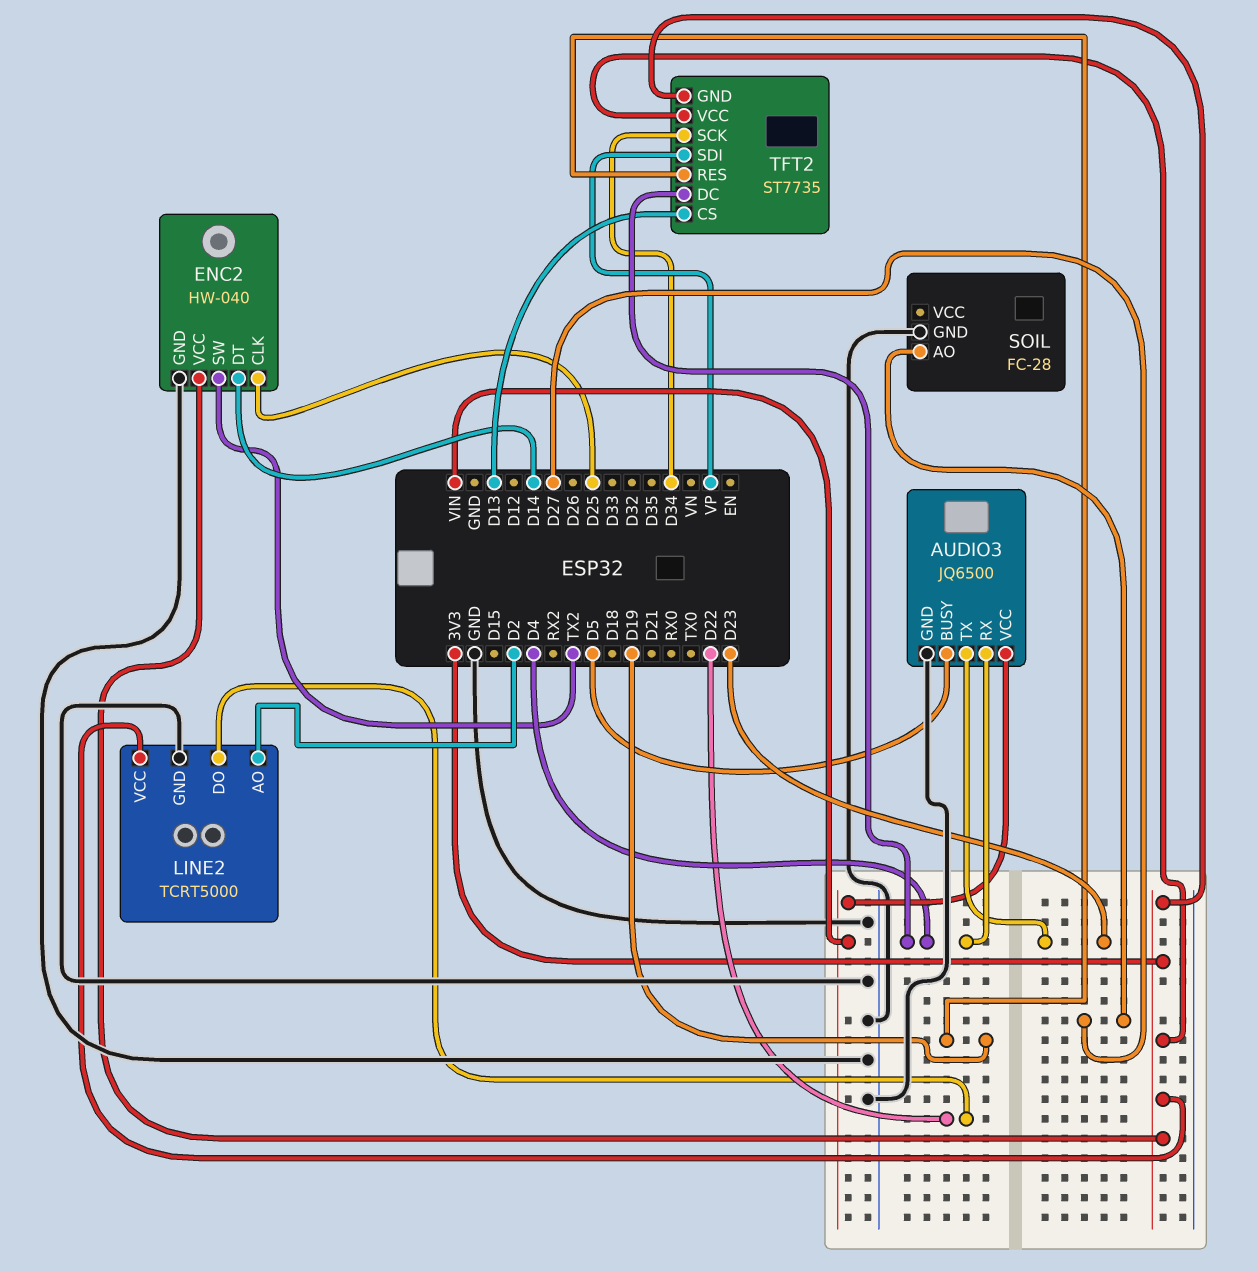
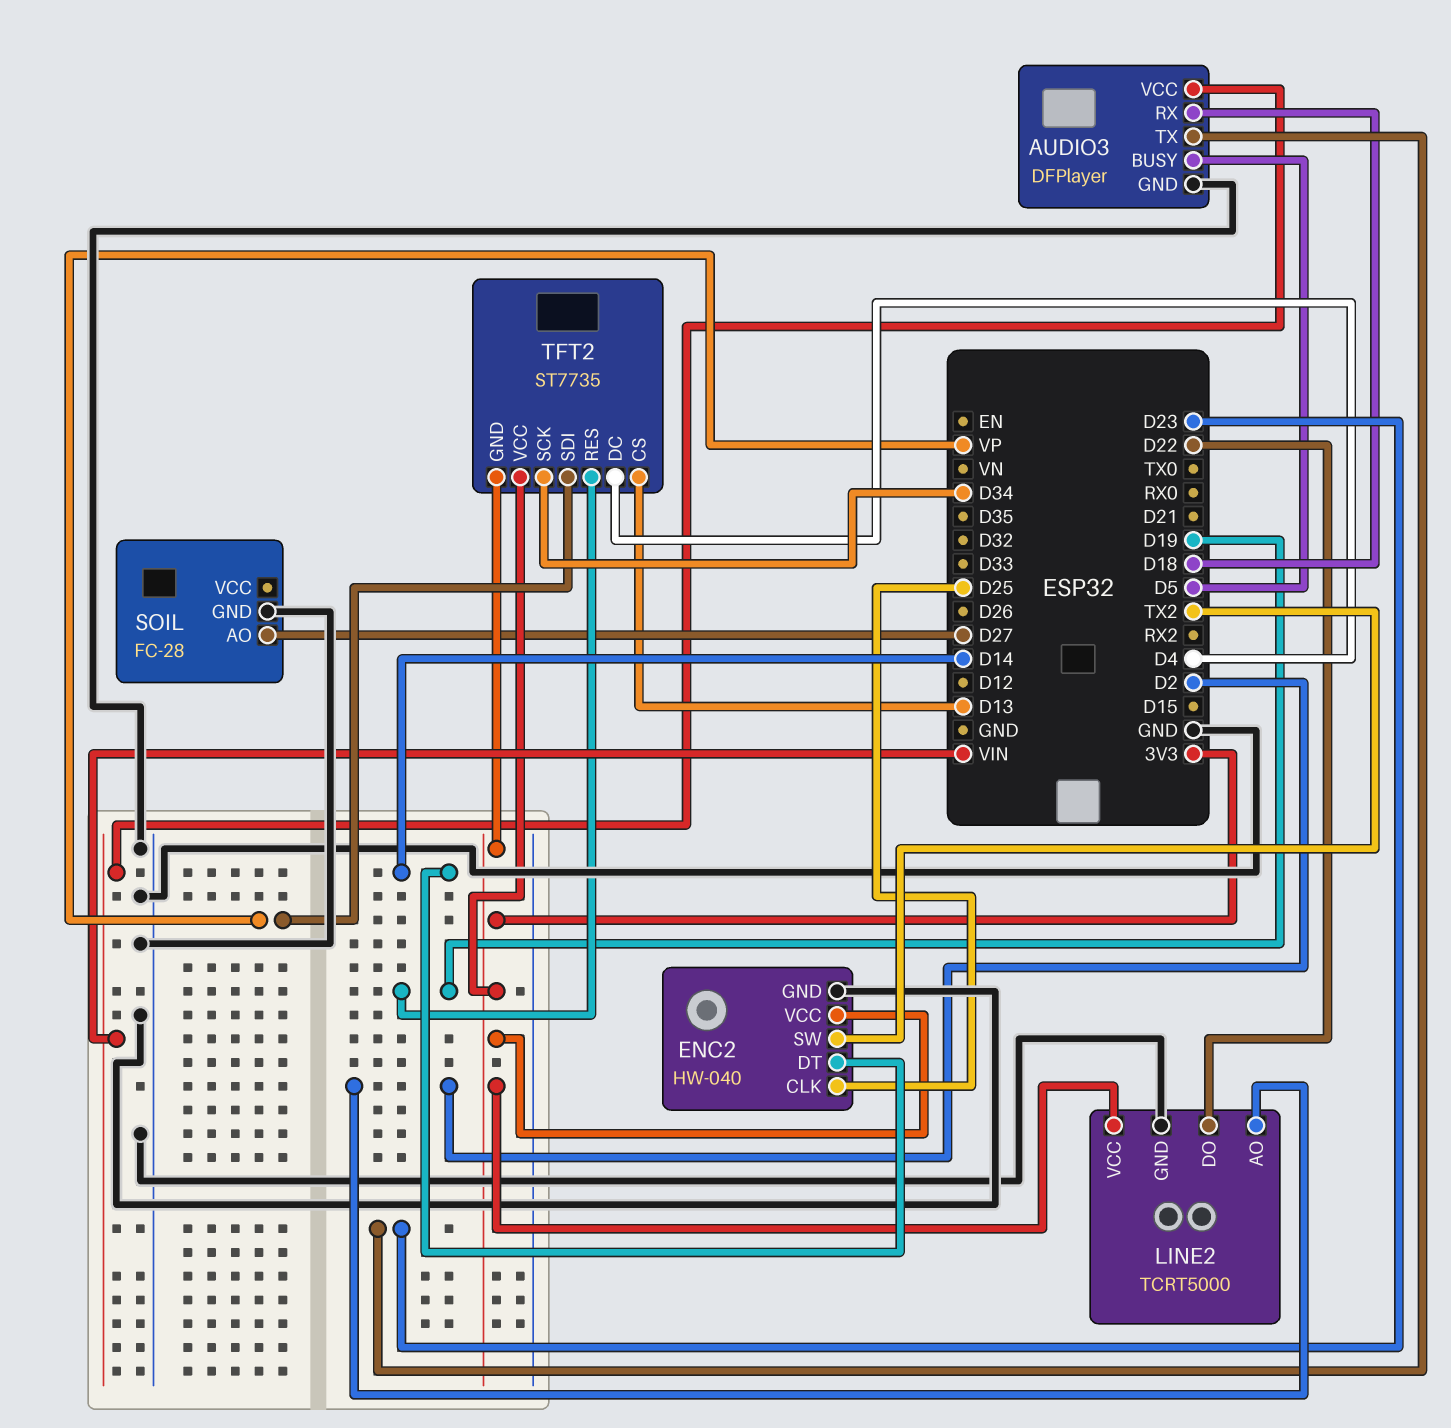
AUDIO3: JQ6500 -> DFPlayer
AUDIO3 pin RX: D4 -> D18

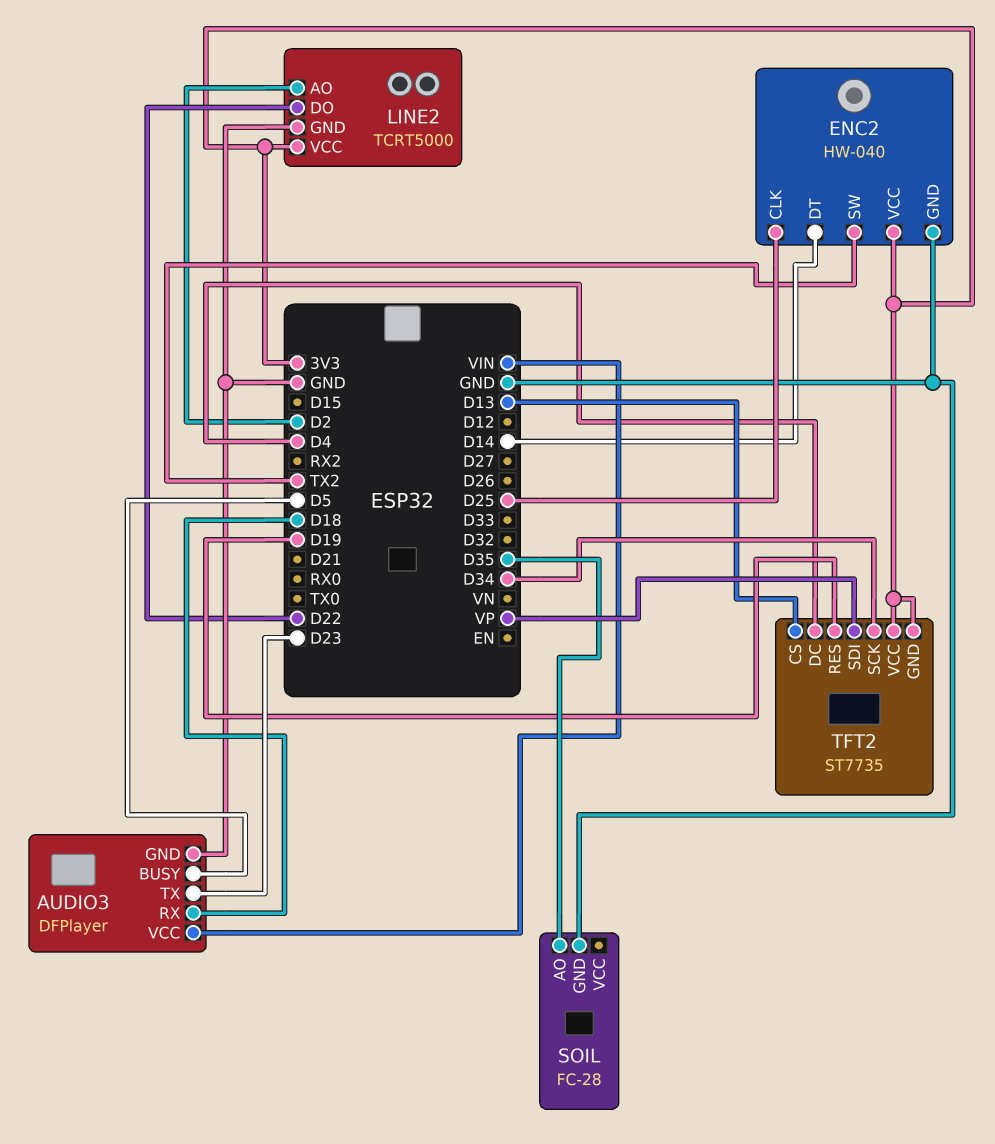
SOIL pin AO: D27 -> D35

